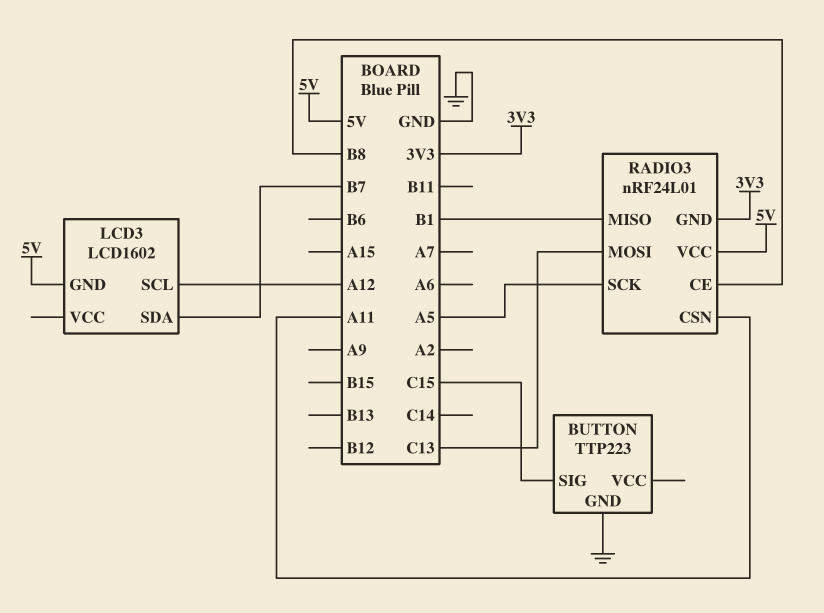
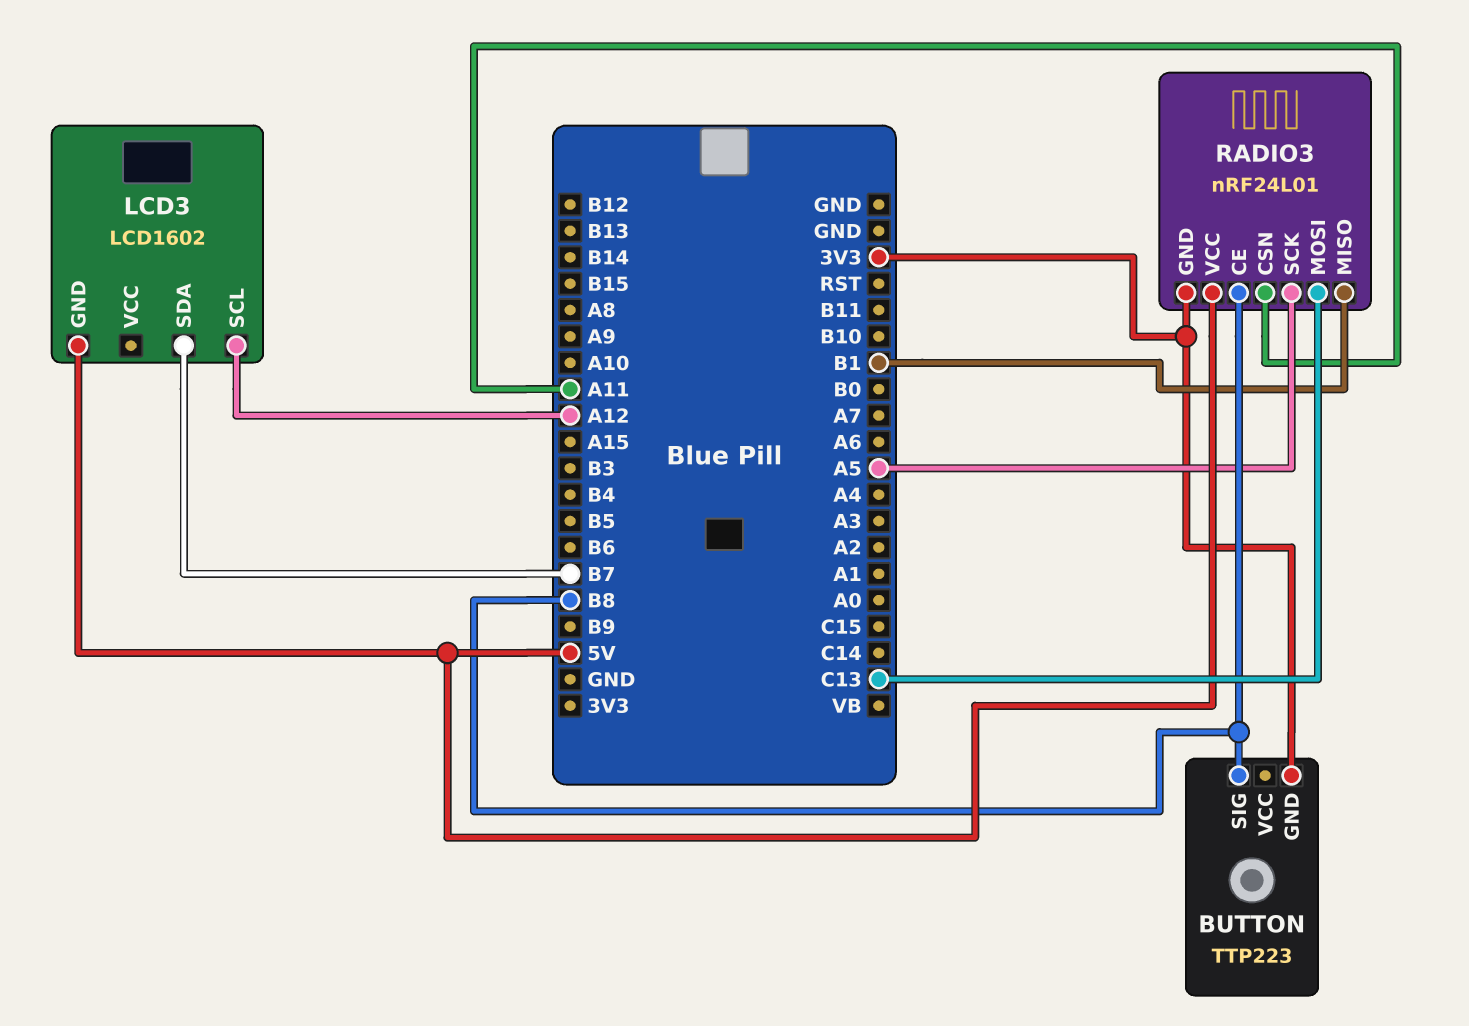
BUTTON pin GND: GND -> 3V3
BUTTON pin SIG: C15 -> B8

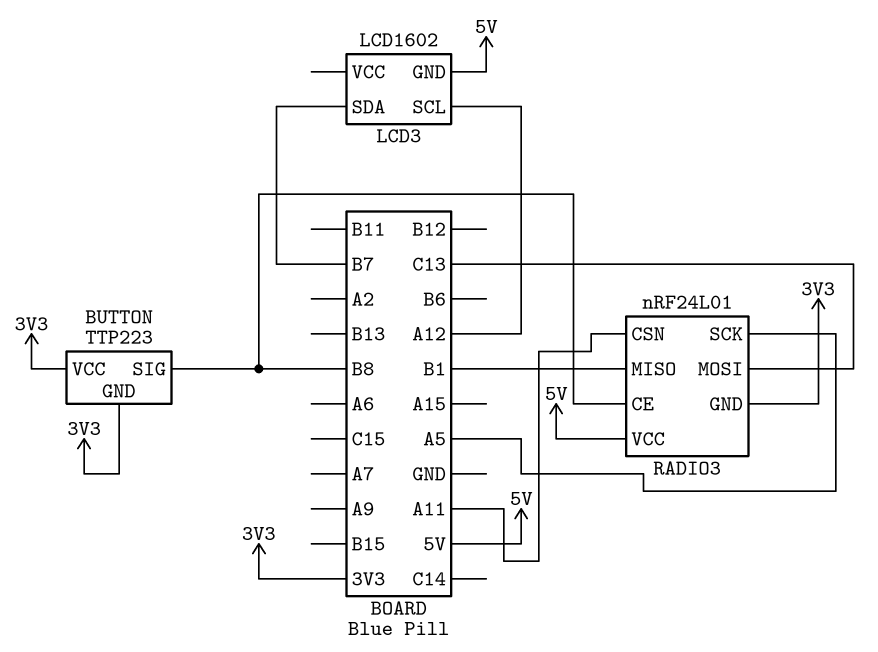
BUTTON pin VCC: none -> 3V3

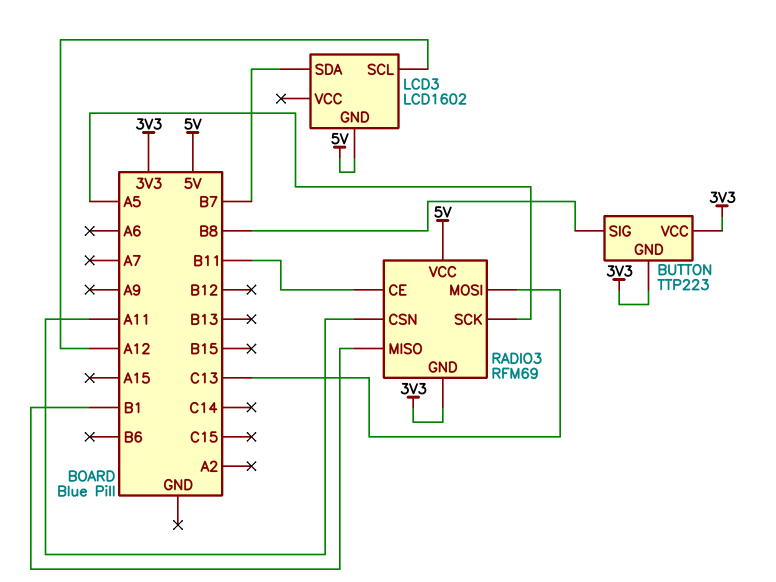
RADIO3: nRF24L01 -> RFM69
RADIO3 pin CE: B8 -> B11

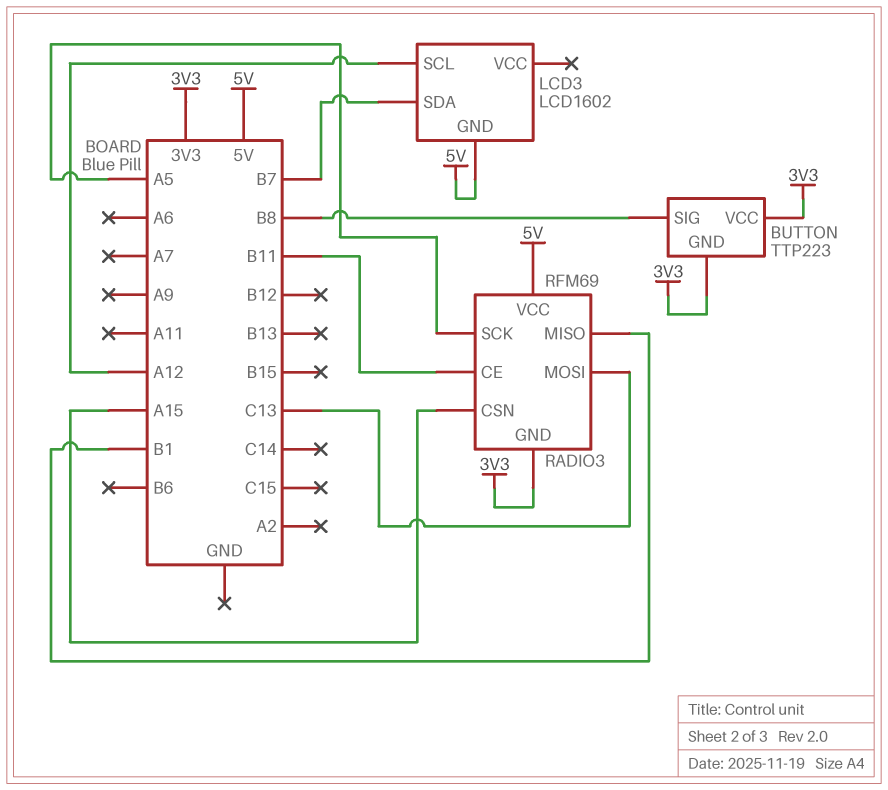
RADIO3 pin CSN: A11 -> A15

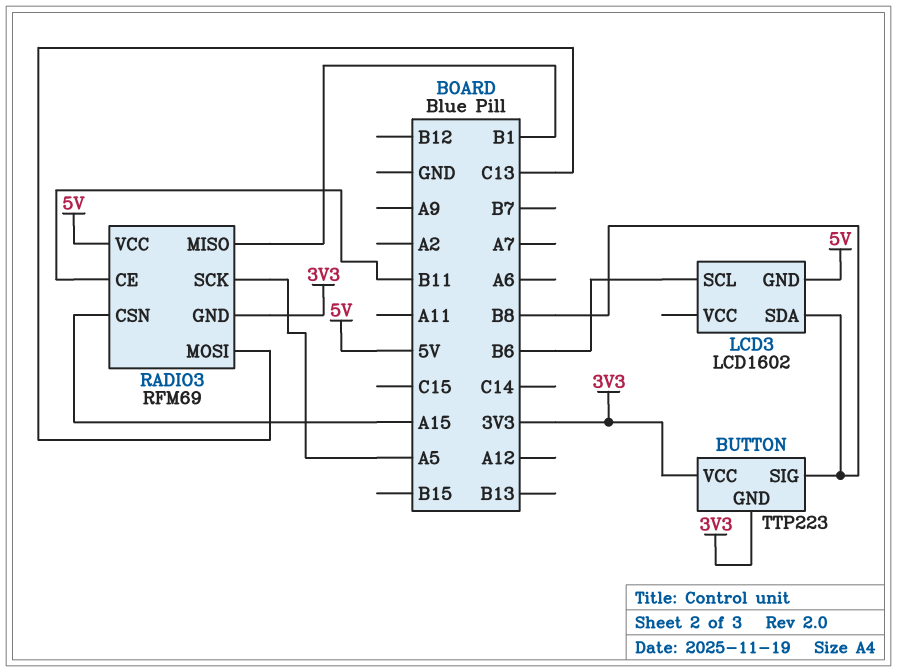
LCD3 pin SCL: A12 -> B6
LCD3 pin SDA: B7 -> B8

